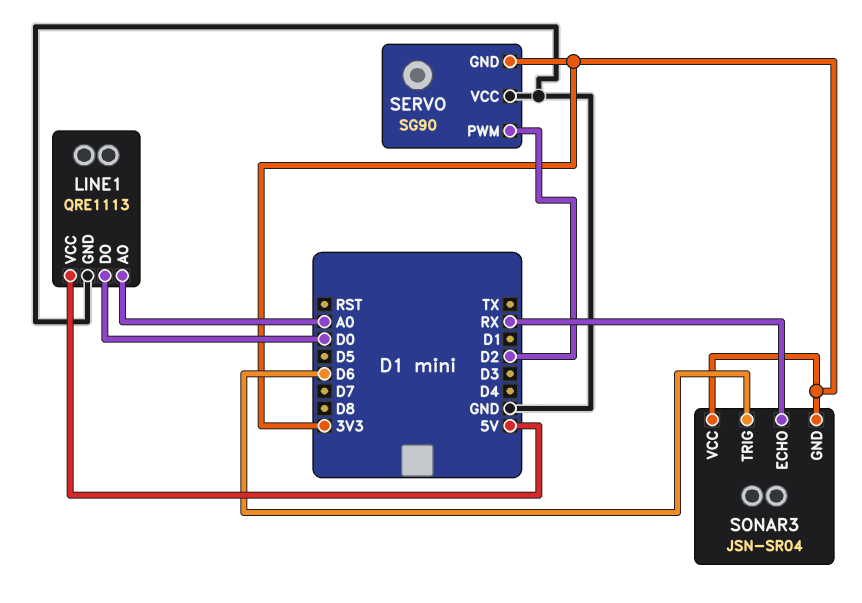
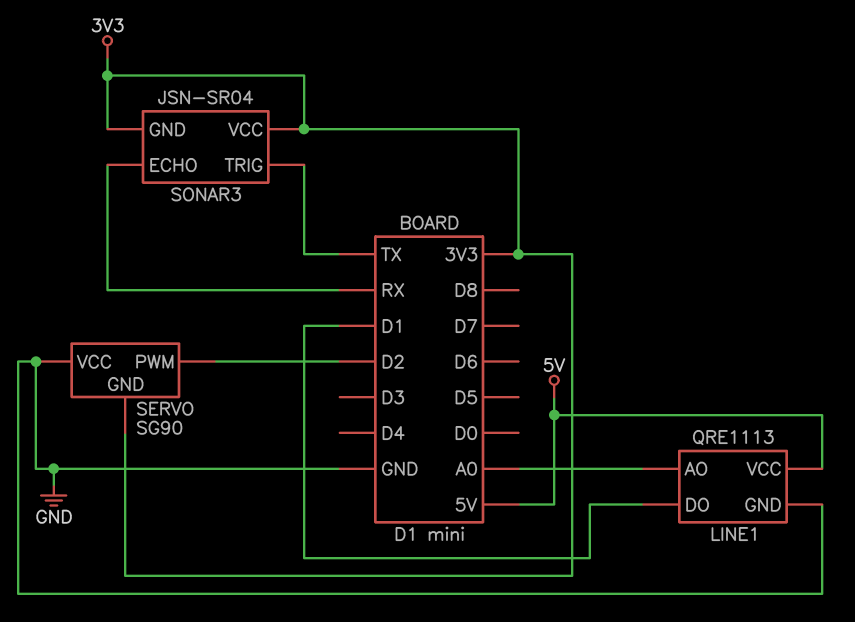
LINE1 pin DO: D0 -> D1
SONAR3 pin TRIG: D6 -> TX

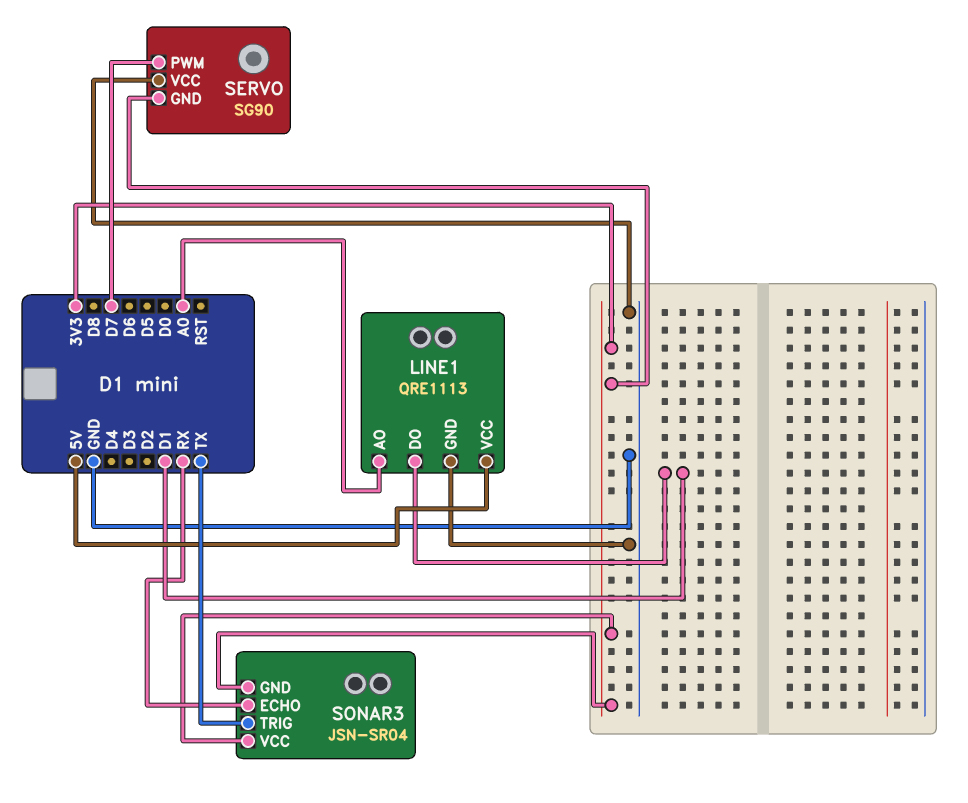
SERVO pin PWM: D2 -> D7

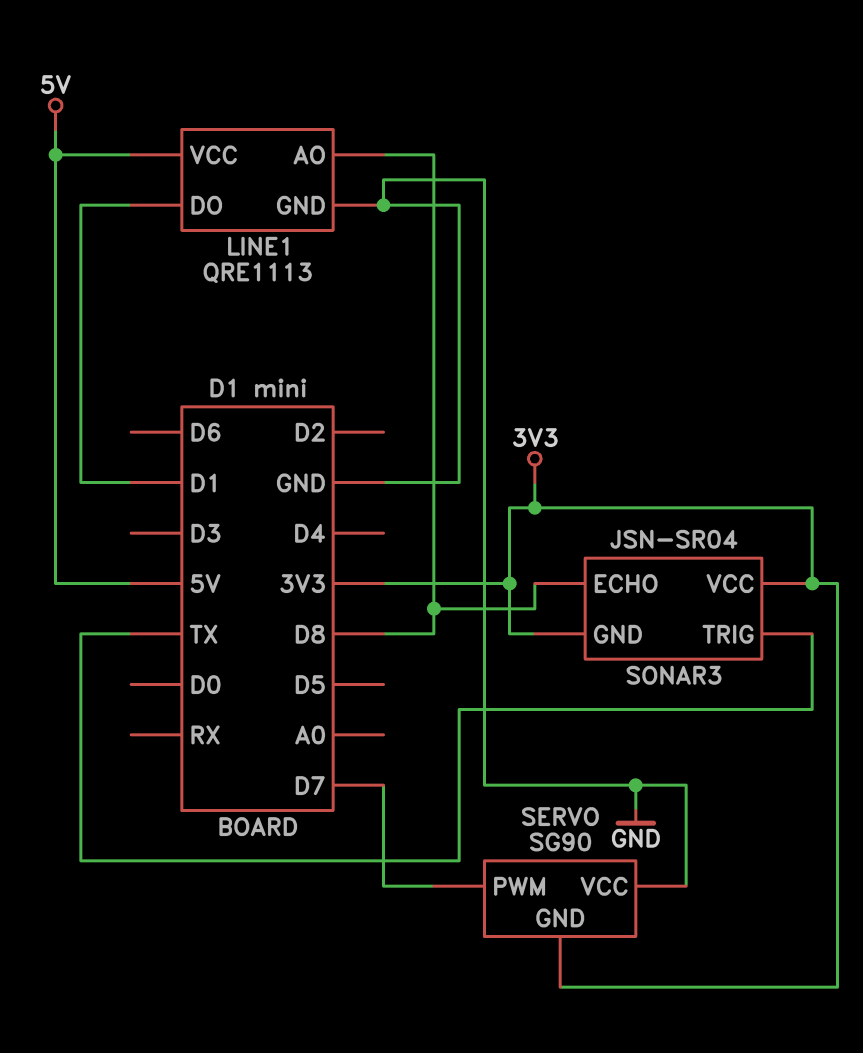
LINE1 pin AO: A0 -> D8
SONAR3 pin ECHO: RX -> D8

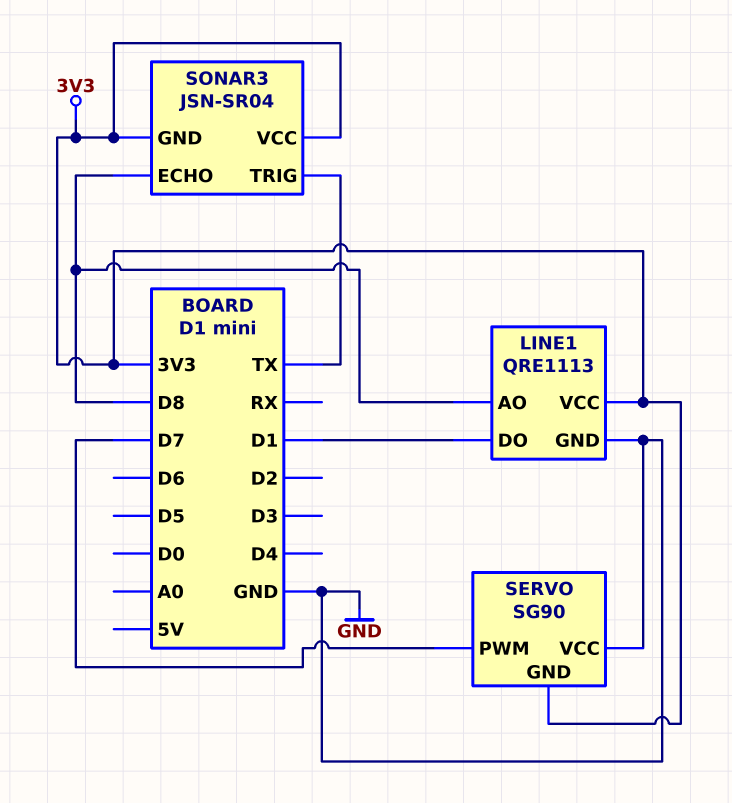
LINE1 pin VCC: 5V -> 3V3

